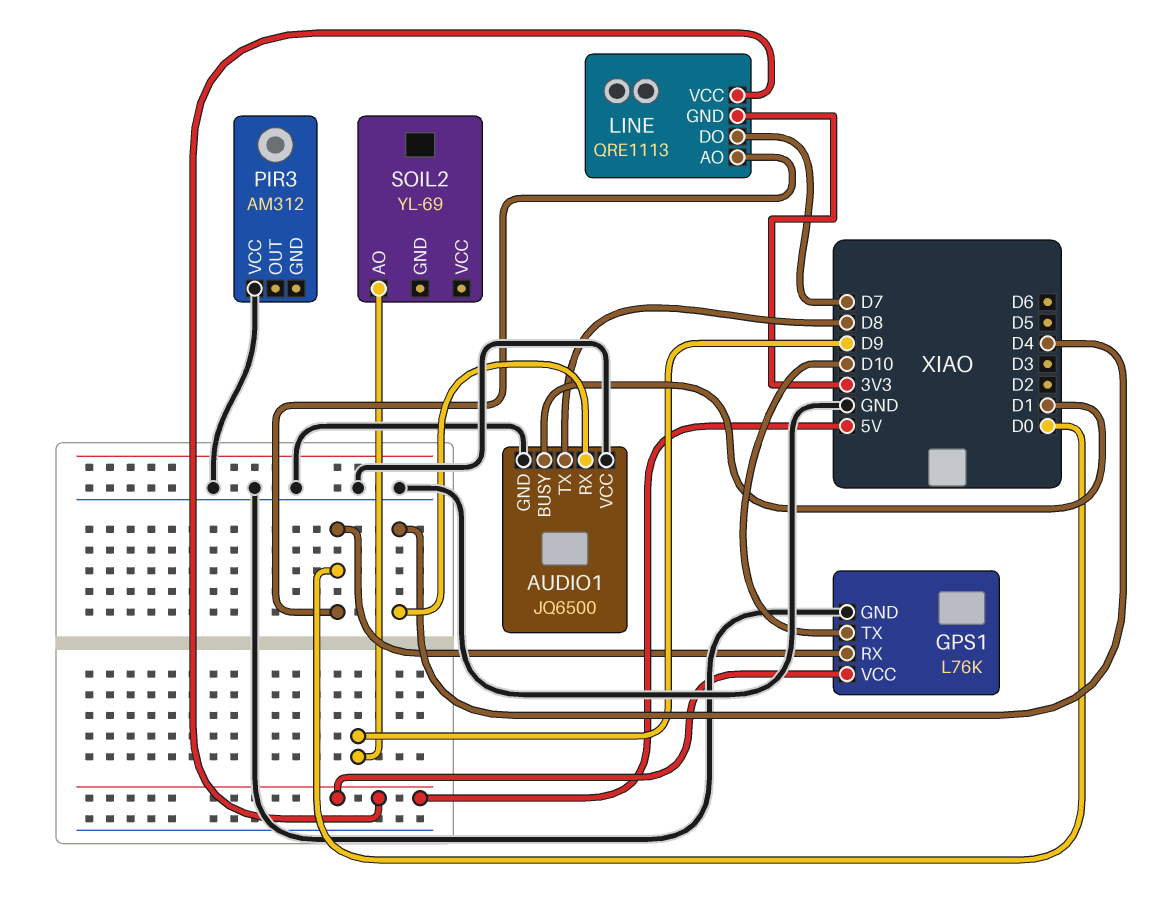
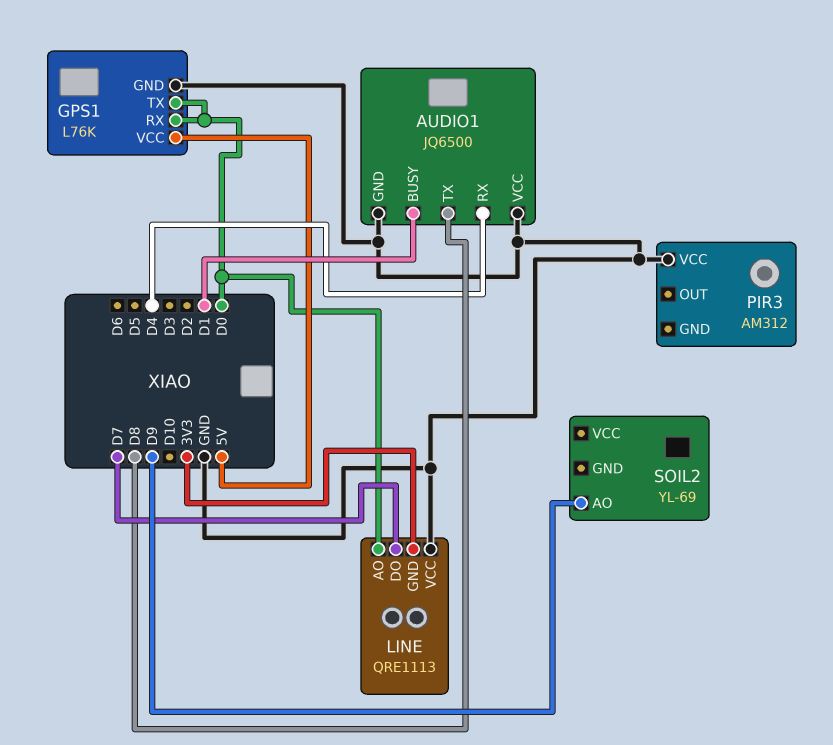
GPS1 pin TX: D10 -> D0
LINE pin VCC: 5V -> GND

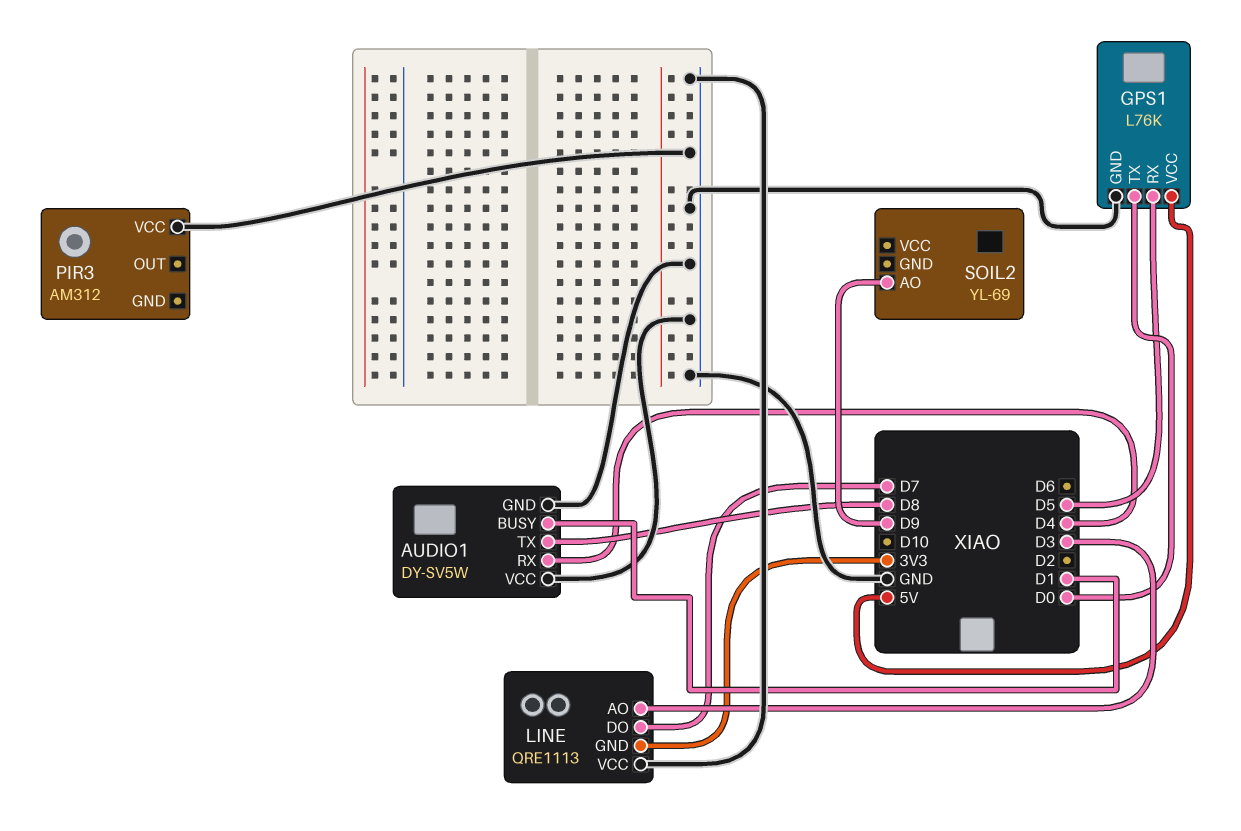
AUDIO1: JQ6500 -> DY-SV5W
GPS1 pin RX: D0 -> D5
LINE pin AO: D0 -> D3

